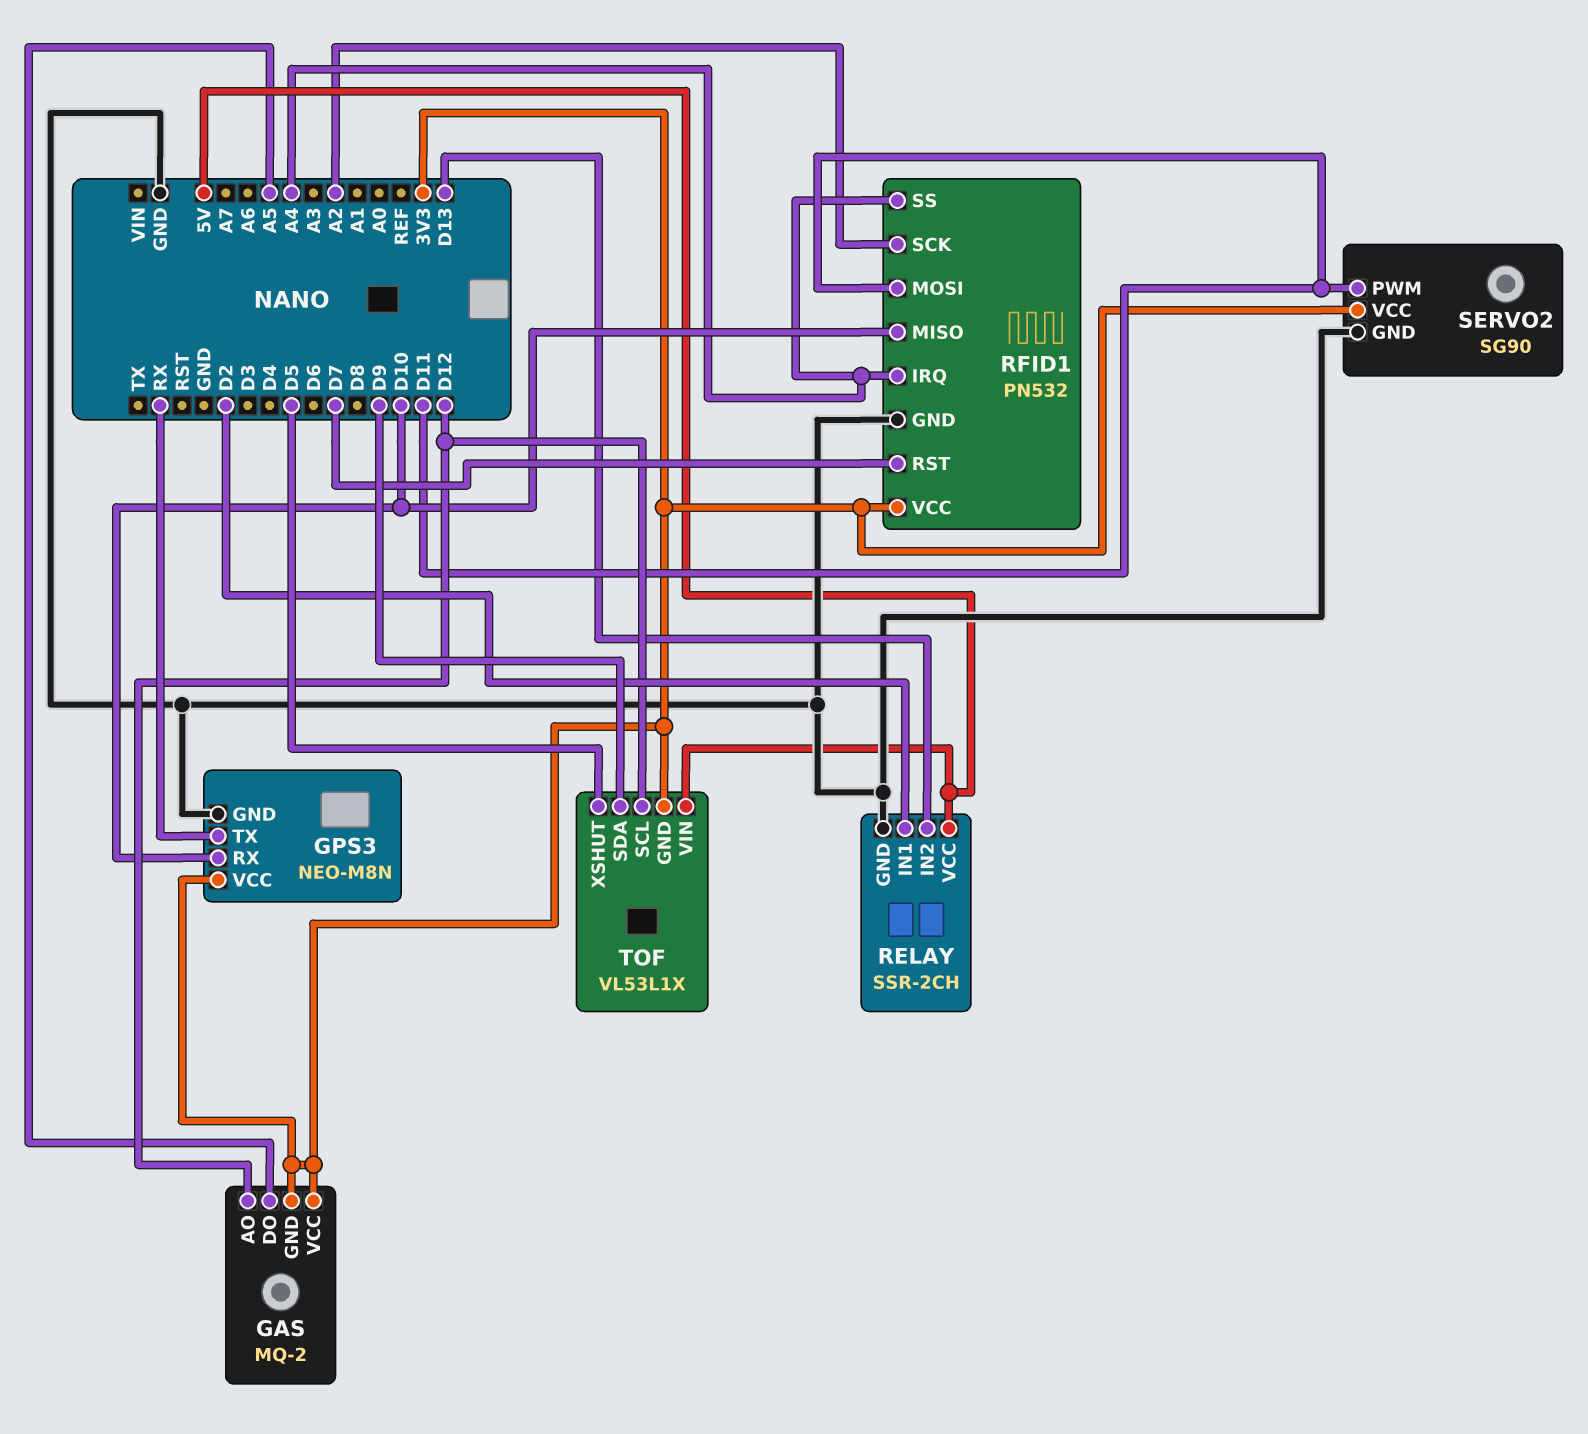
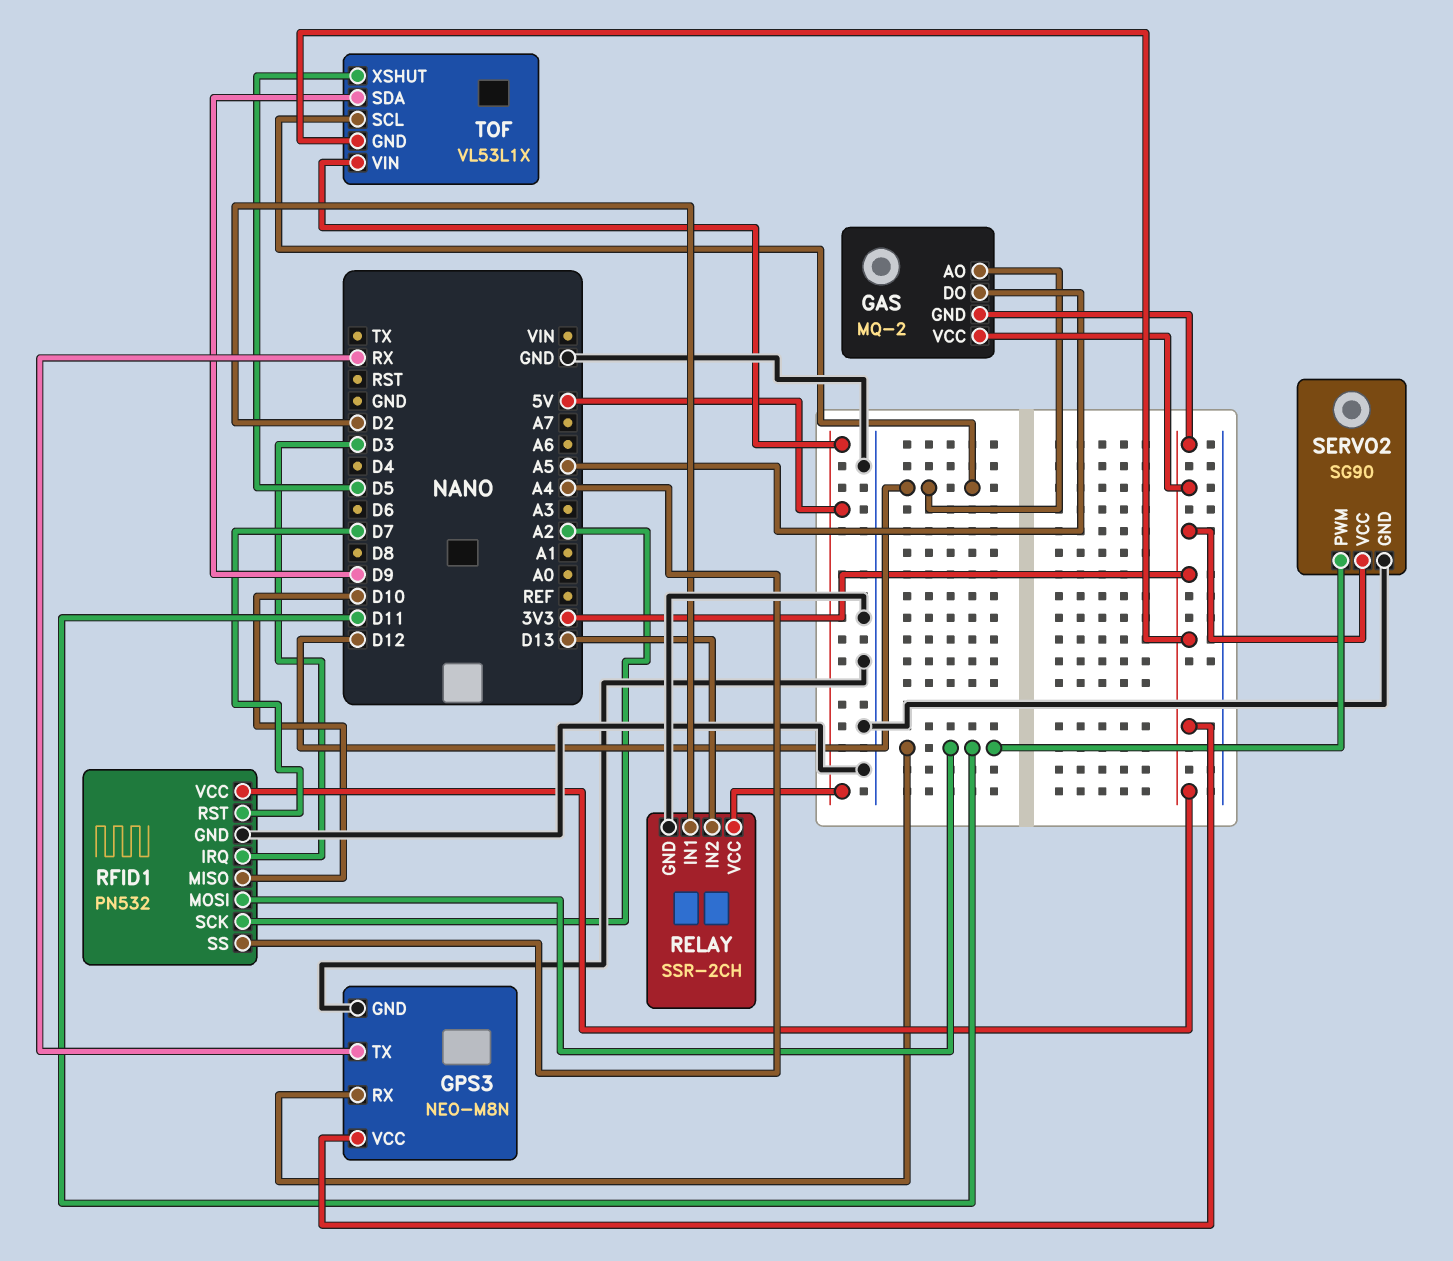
GPS3 pin RX: D10 -> D11
RFID1 pin IRQ: A4 -> D3

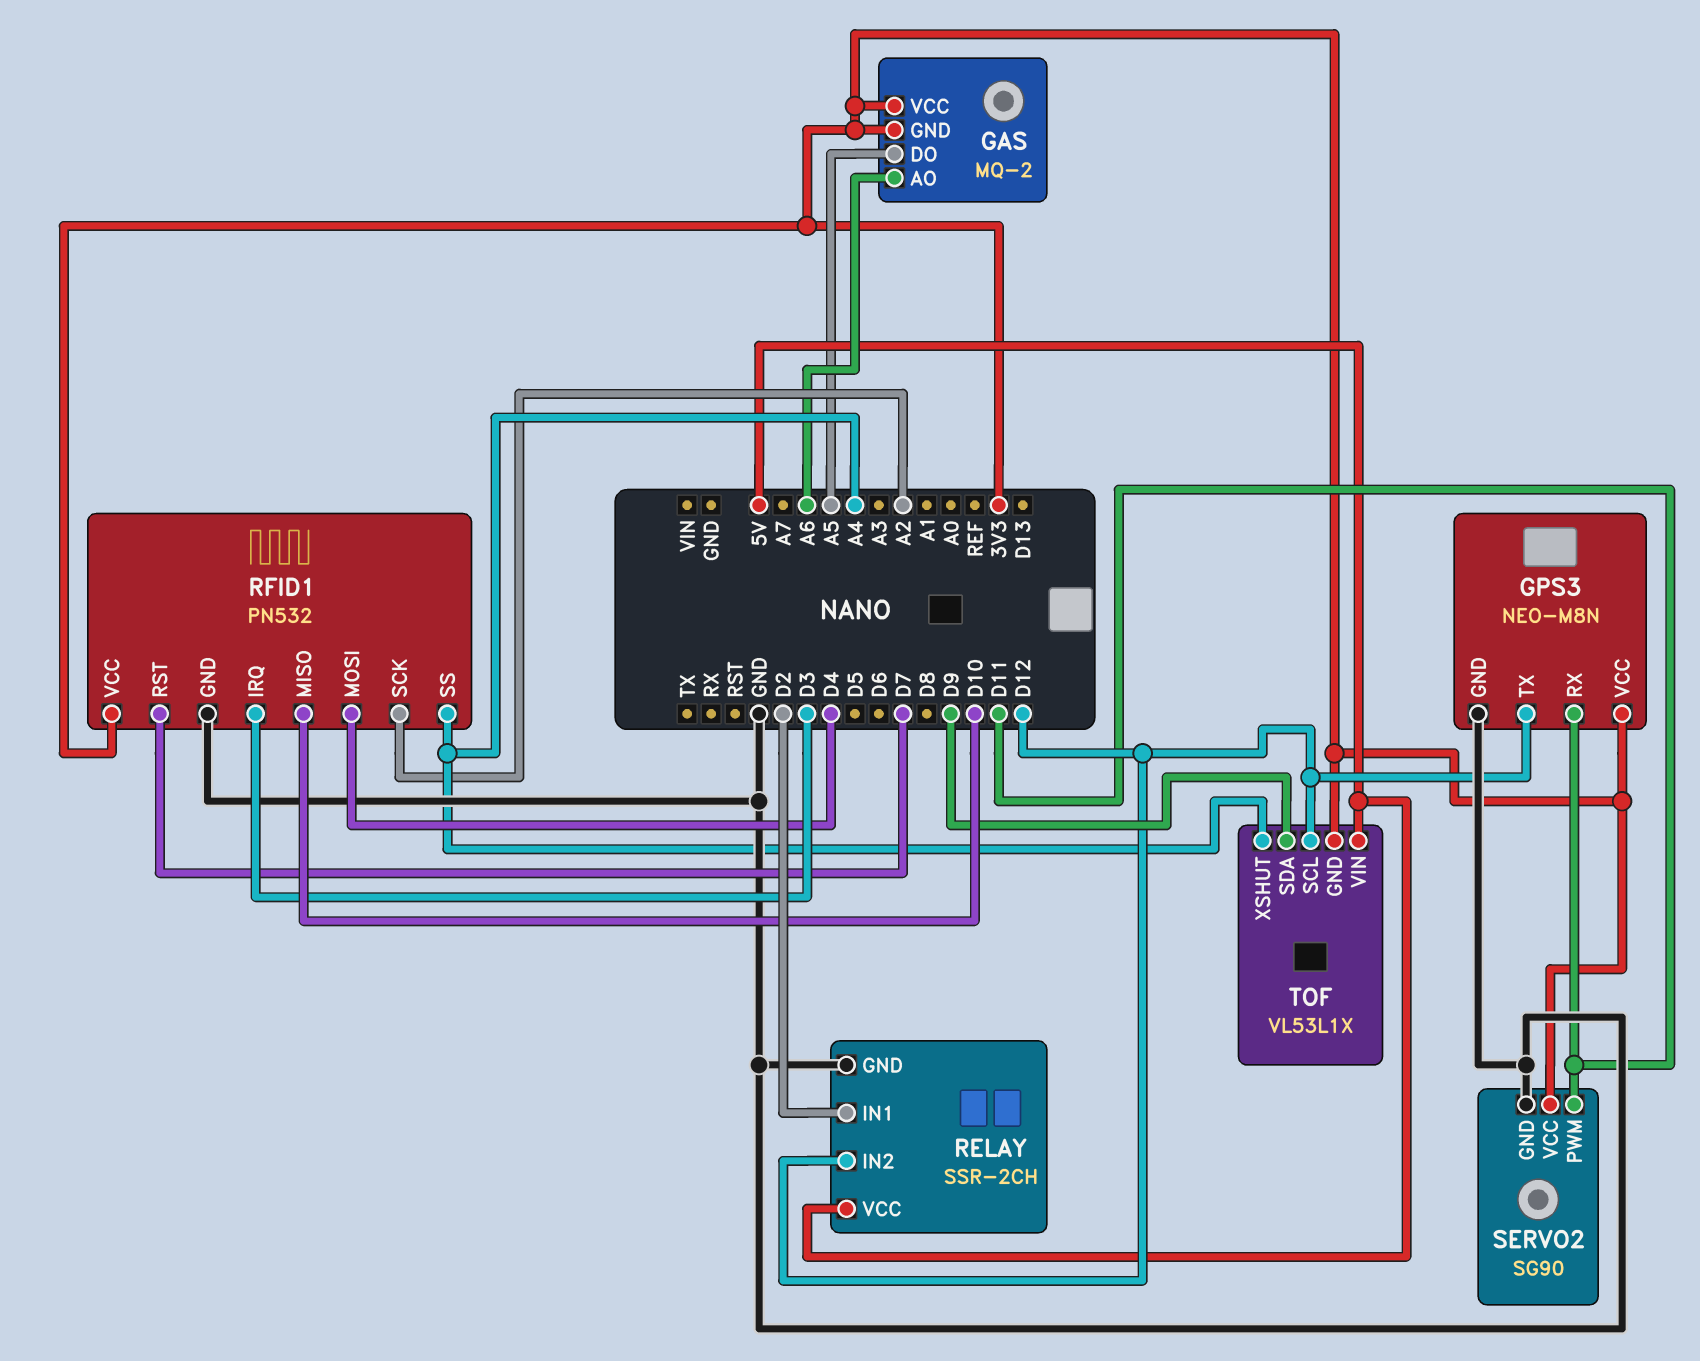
GAS pin AO: D12 -> A6
GPS3 pin TX: RX -> D12
RELAY pin IN2: D13 -> D12
RFID1 pin MOSI: D11 -> D4
TOF pin XSHUT: D5 -> A4

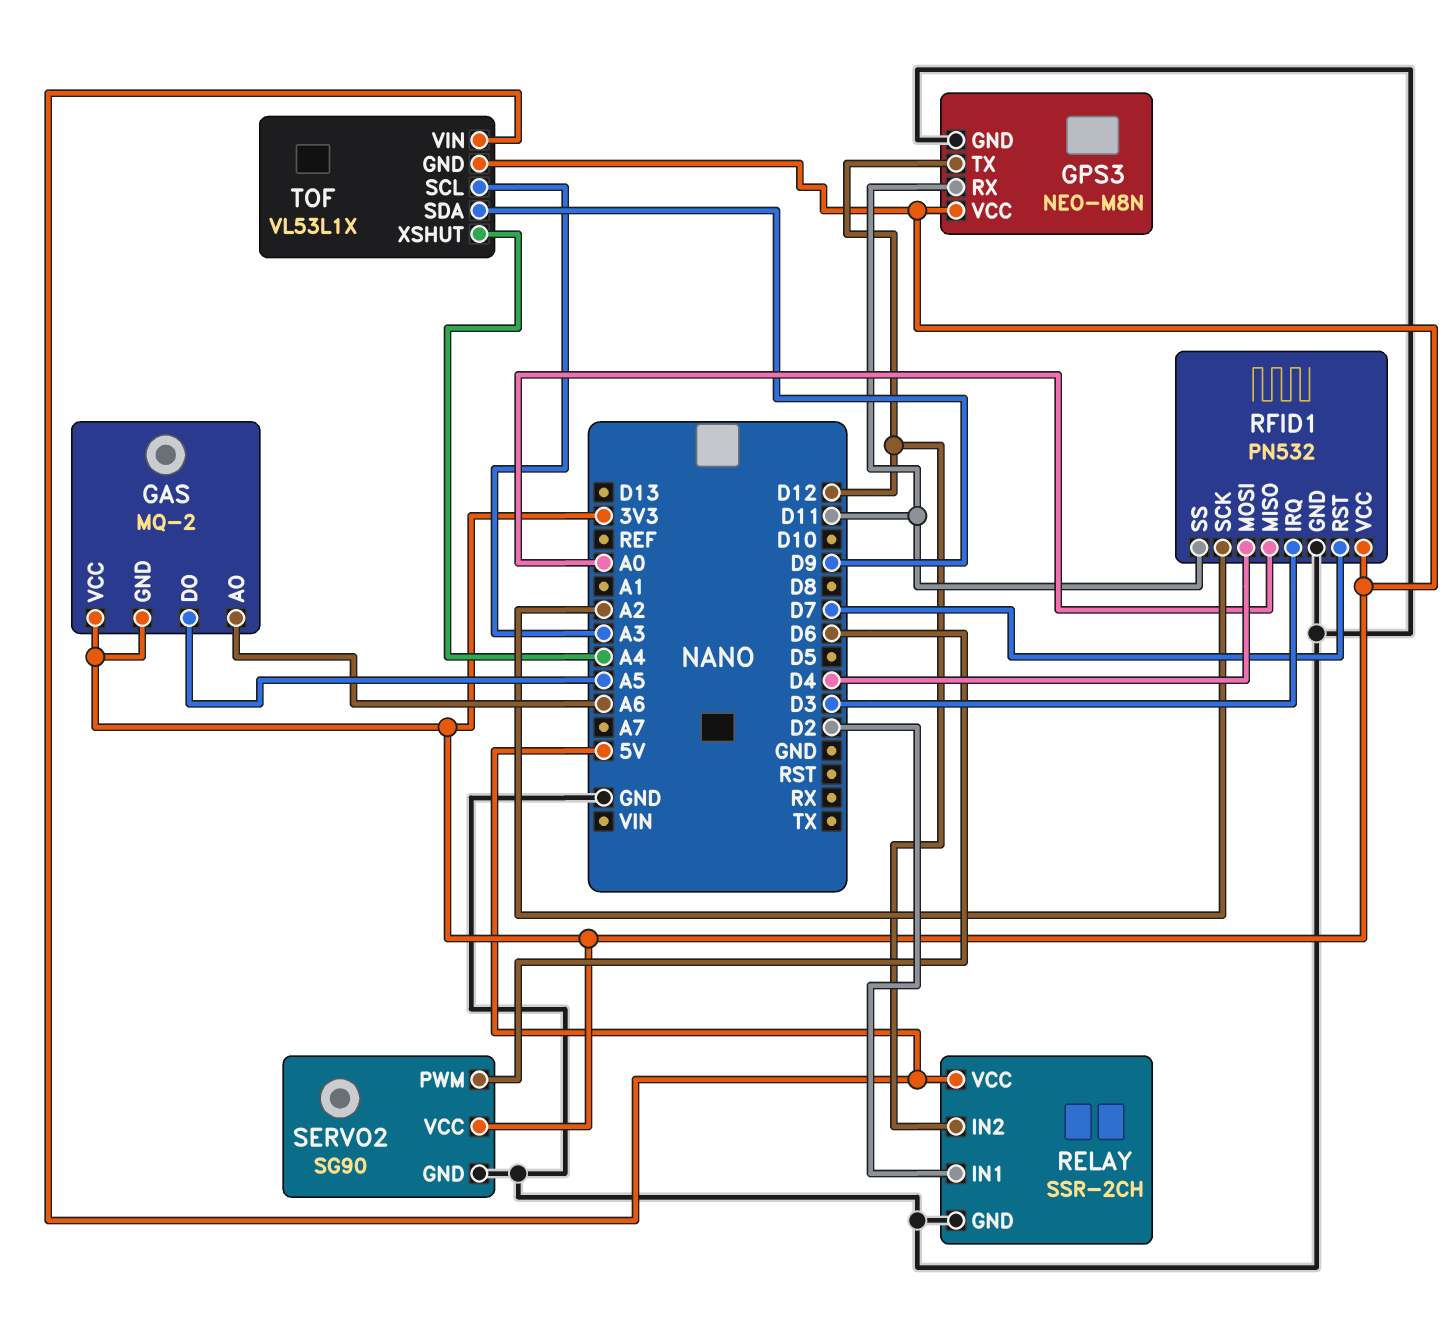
RFID1 pin MISO: D10 -> A0
RFID1 pin SS: A4 -> D11
SERVO2 pin PWM: D11 -> D6
TOF pin SCL: D12 -> A3

